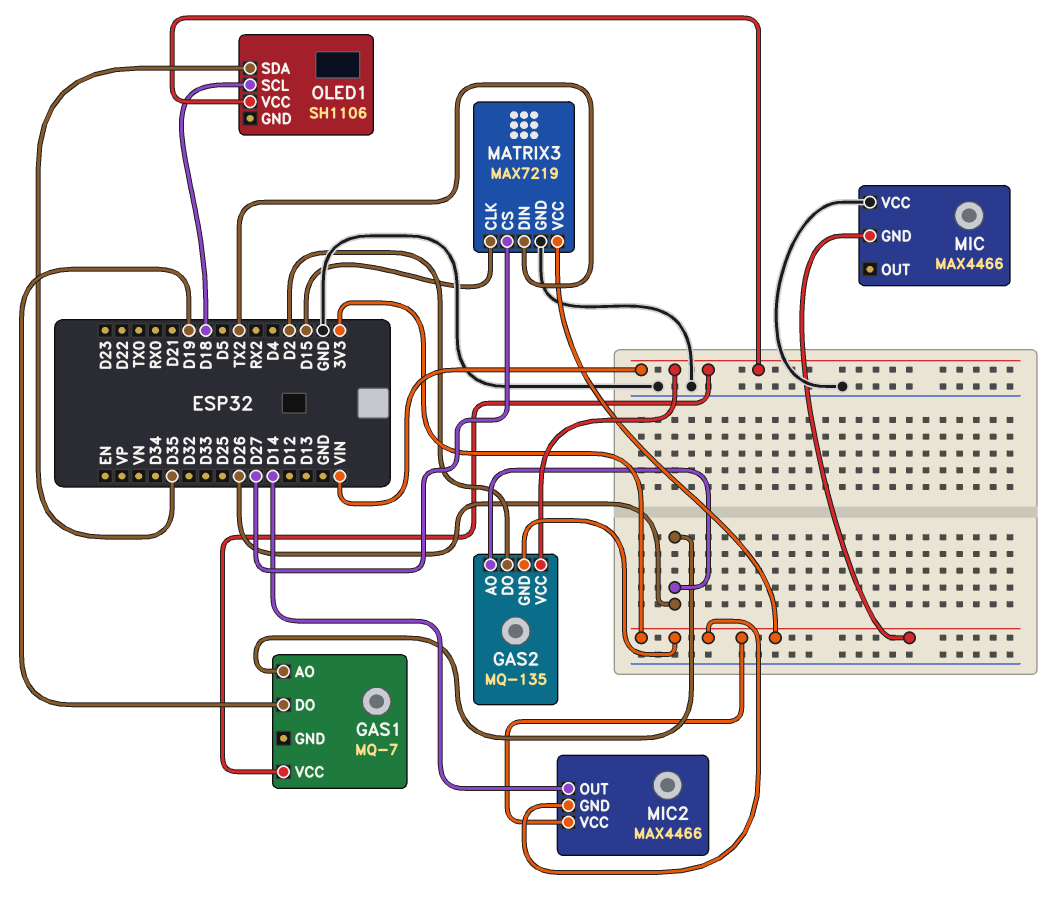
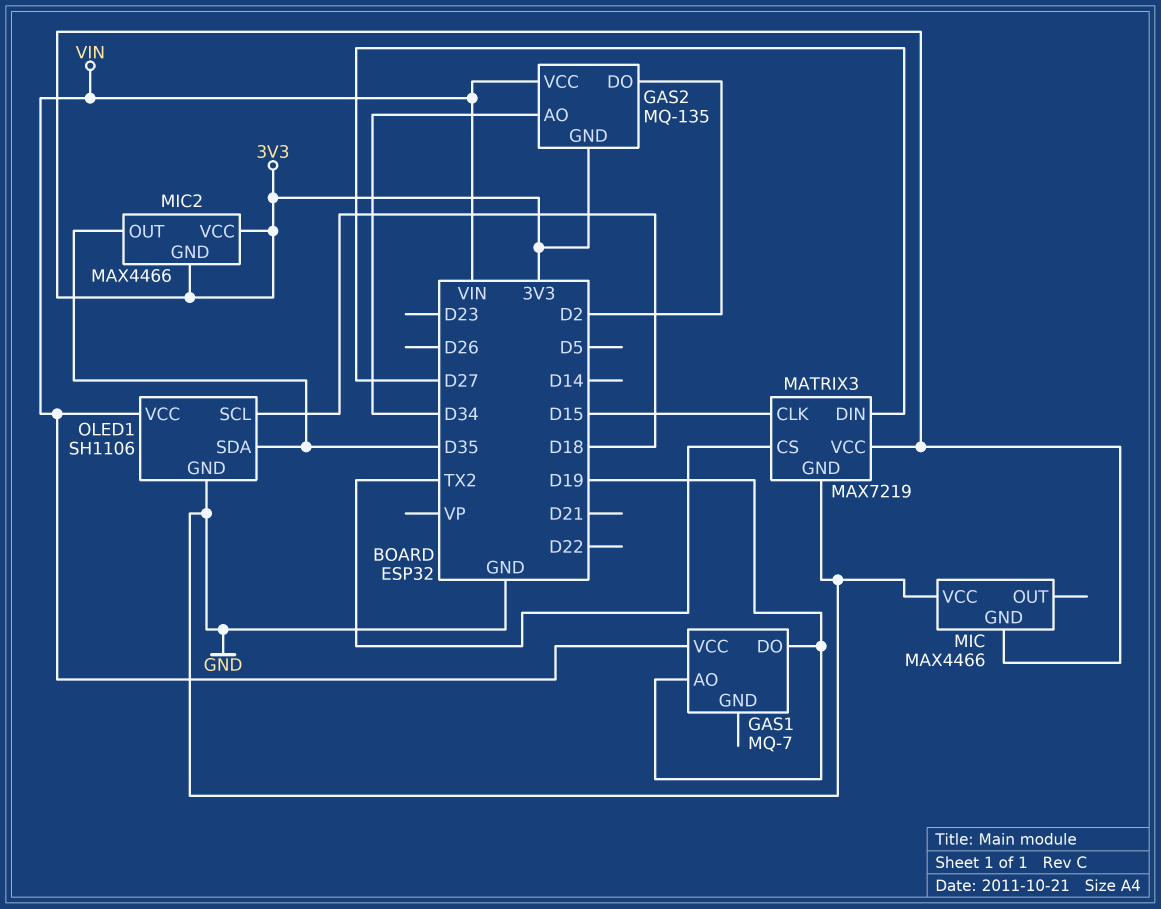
GAS1 pin AO: D26 -> D19
GAS2 pin AO: D26 -> D34
MATRIX3 pin CS: D27 -> TX2
MATRIX3 pin DIN: TX2 -> D27
MIC2 pin OUT: D14 -> D35
OLED1 pin GND: none -> GND

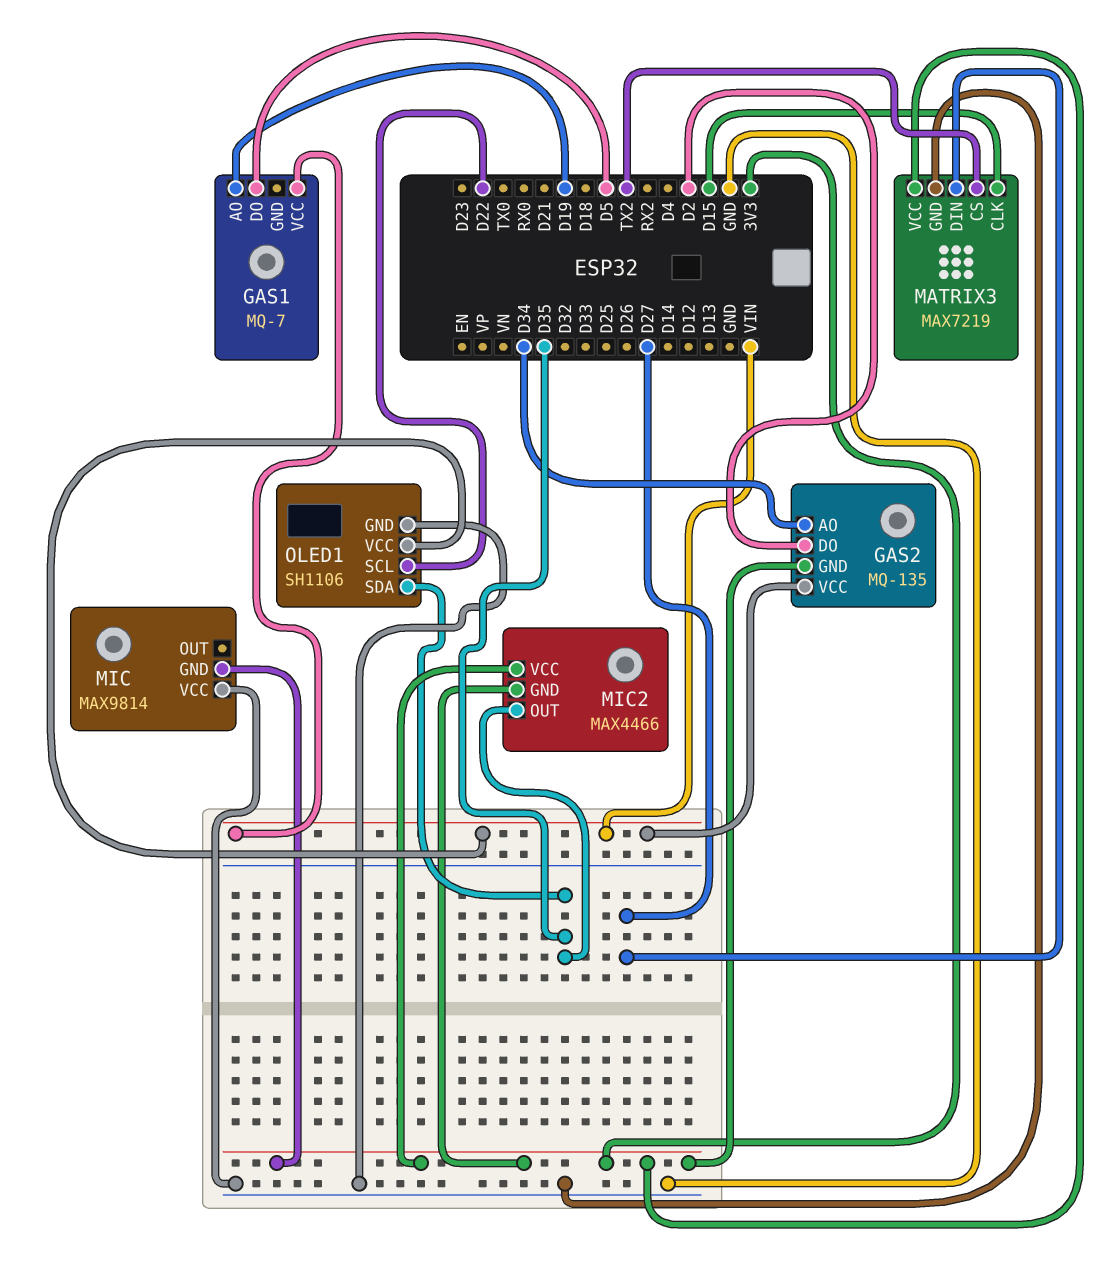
GAS1 pin DO: D19 -> D5
MIC: MAX4466 -> MAX9814
OLED1 pin SCL: D18 -> D22

